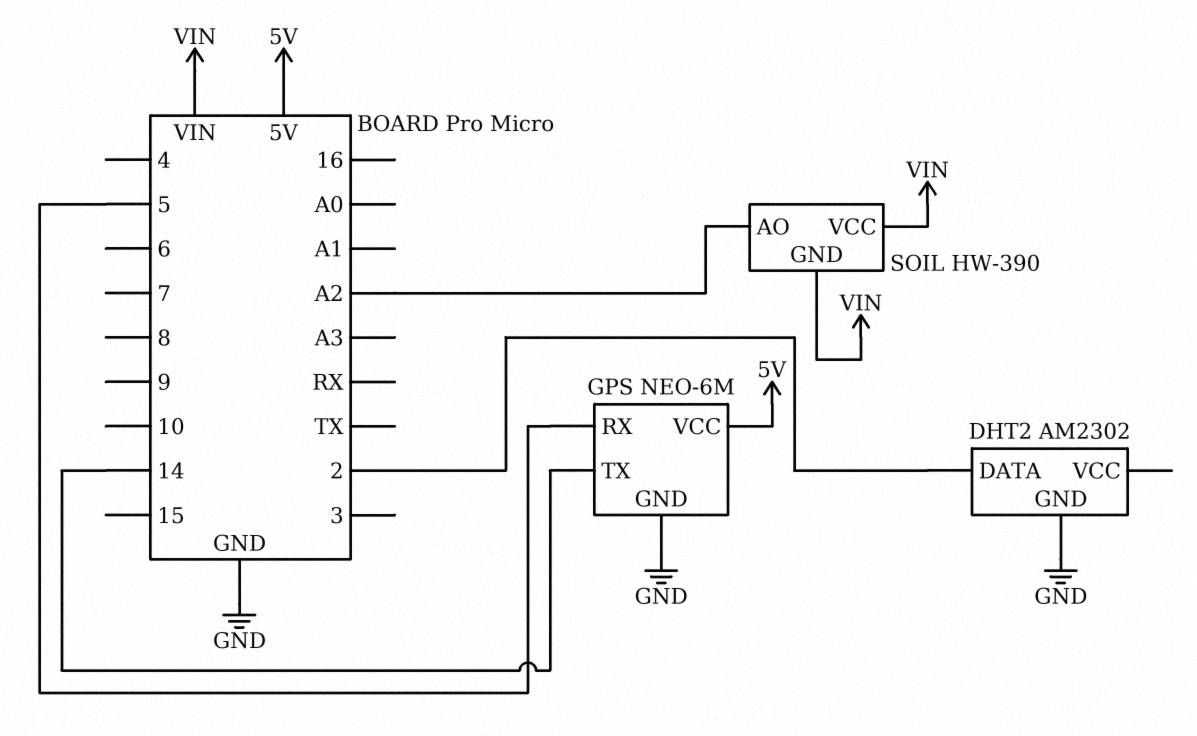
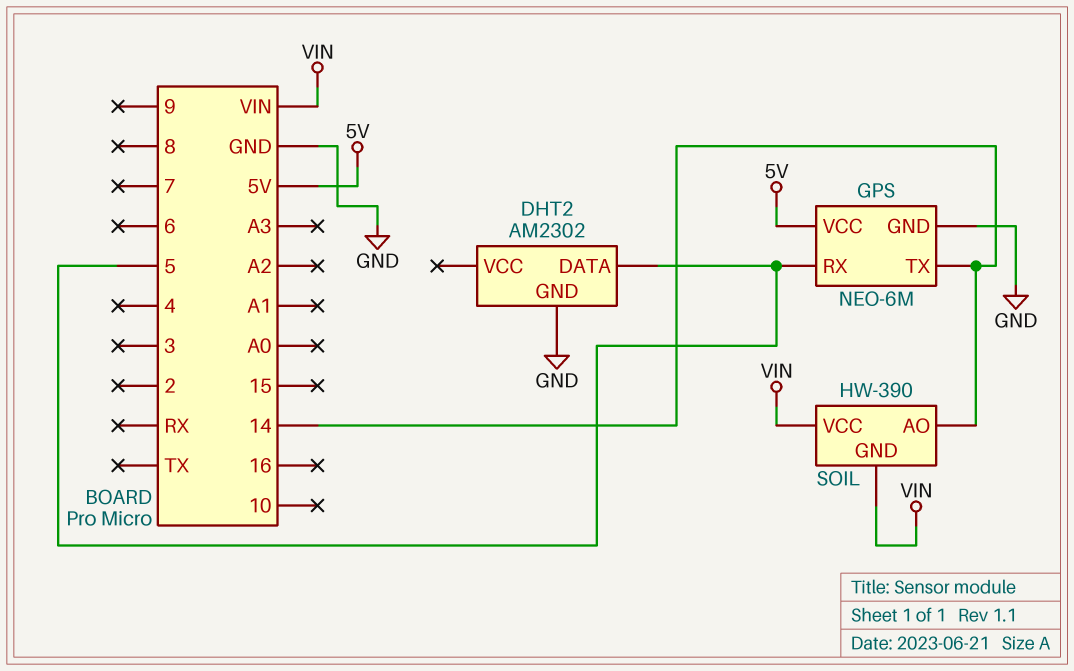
DHT2 pin DATA: 2 -> 5
SOIL pin AO: A2 -> 14

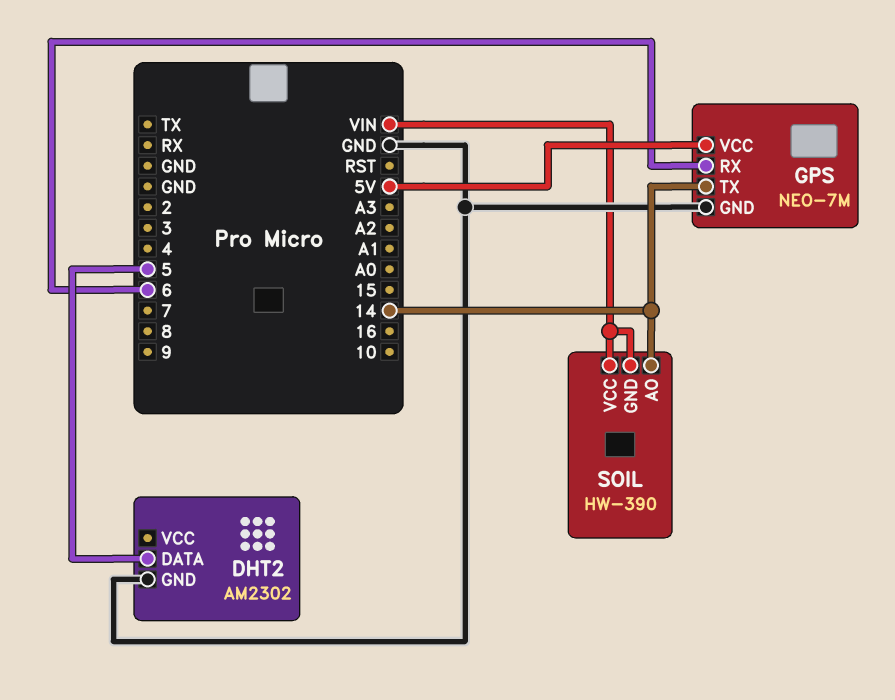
GPS: NEO-6M -> NEO-7M
GPS pin RX: 5 -> 6

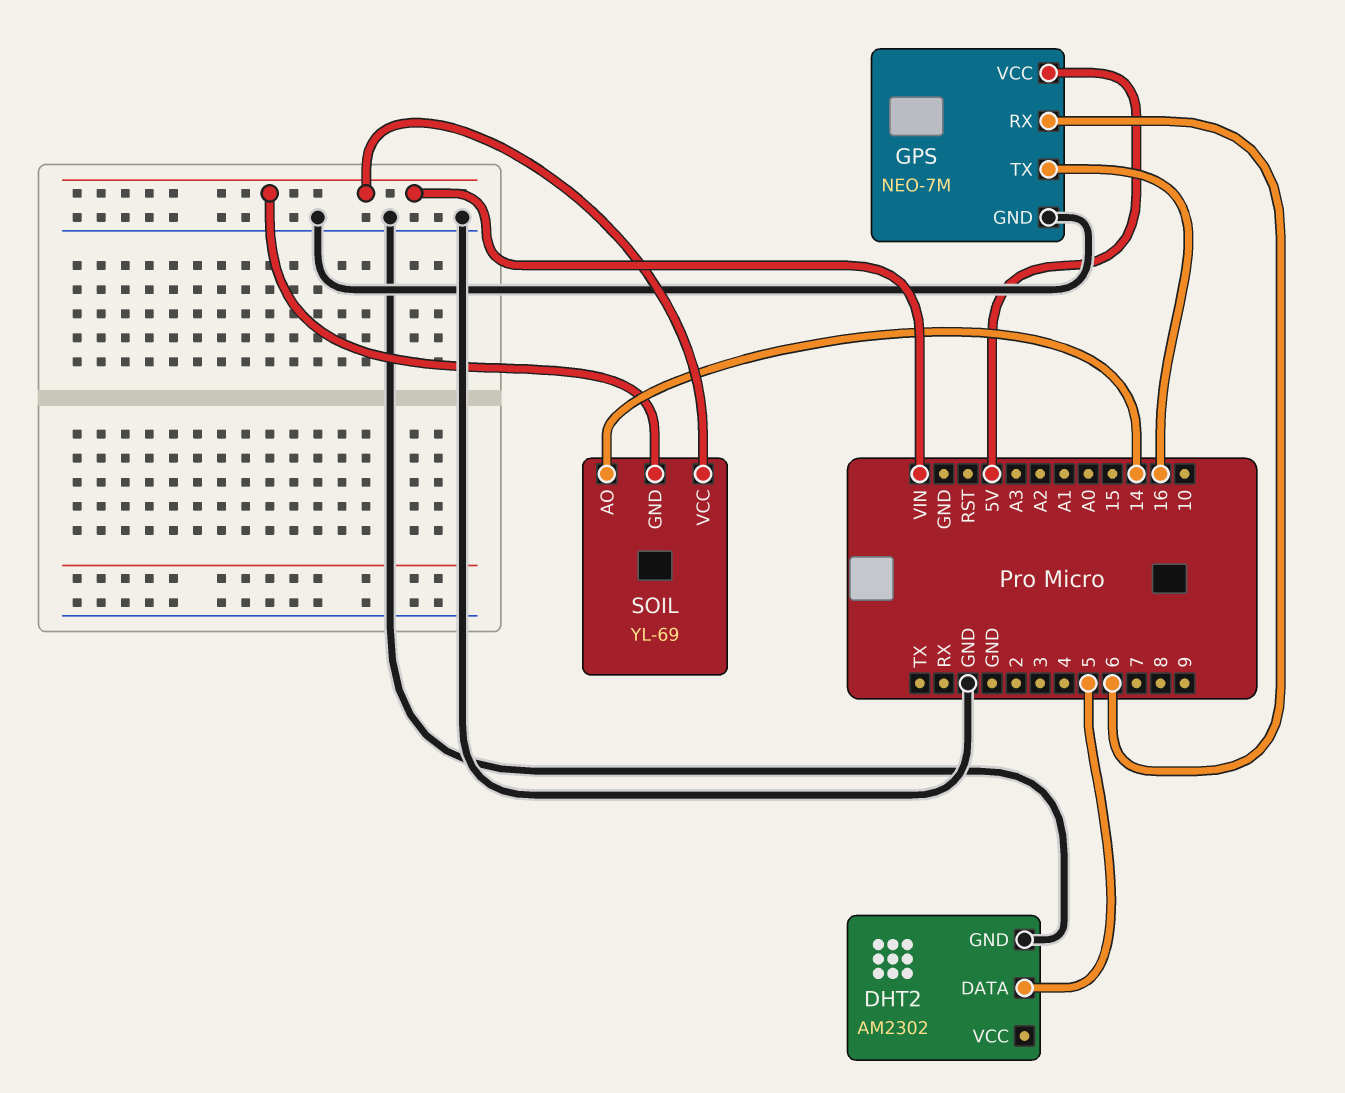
GPS pin TX: 14 -> 16
SOIL: HW-390 -> YL-69

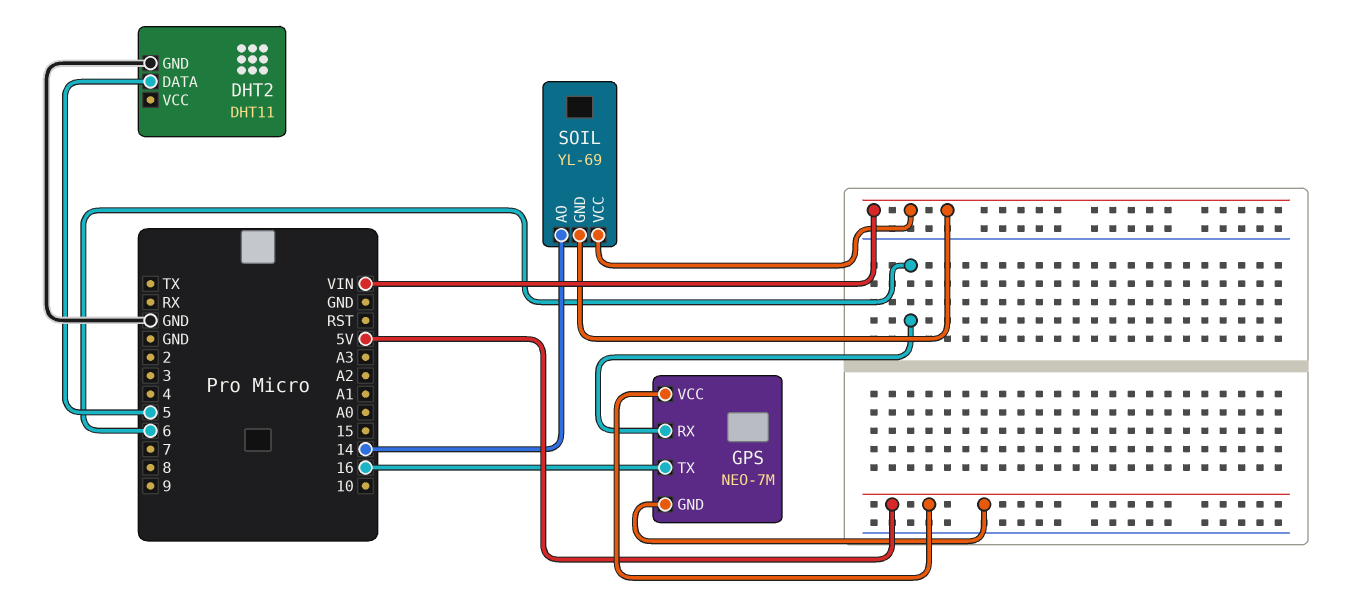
DHT2: AM2302 -> DHT11
GPS pin GND: GND -> 5V

